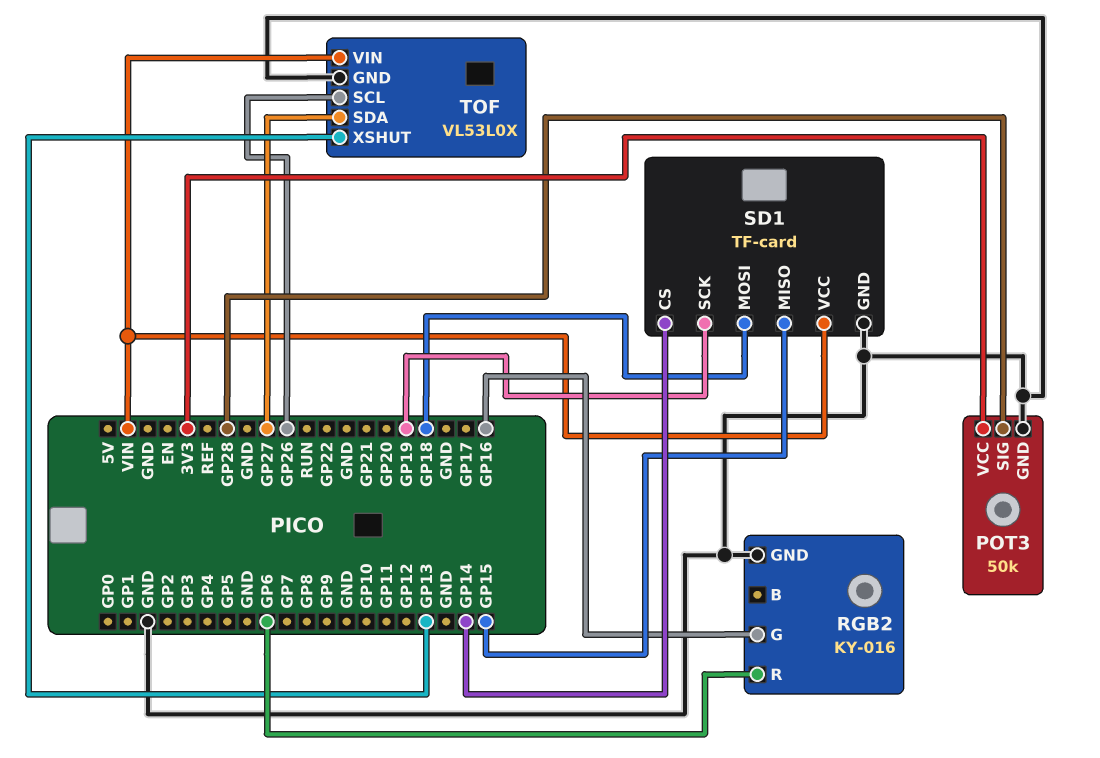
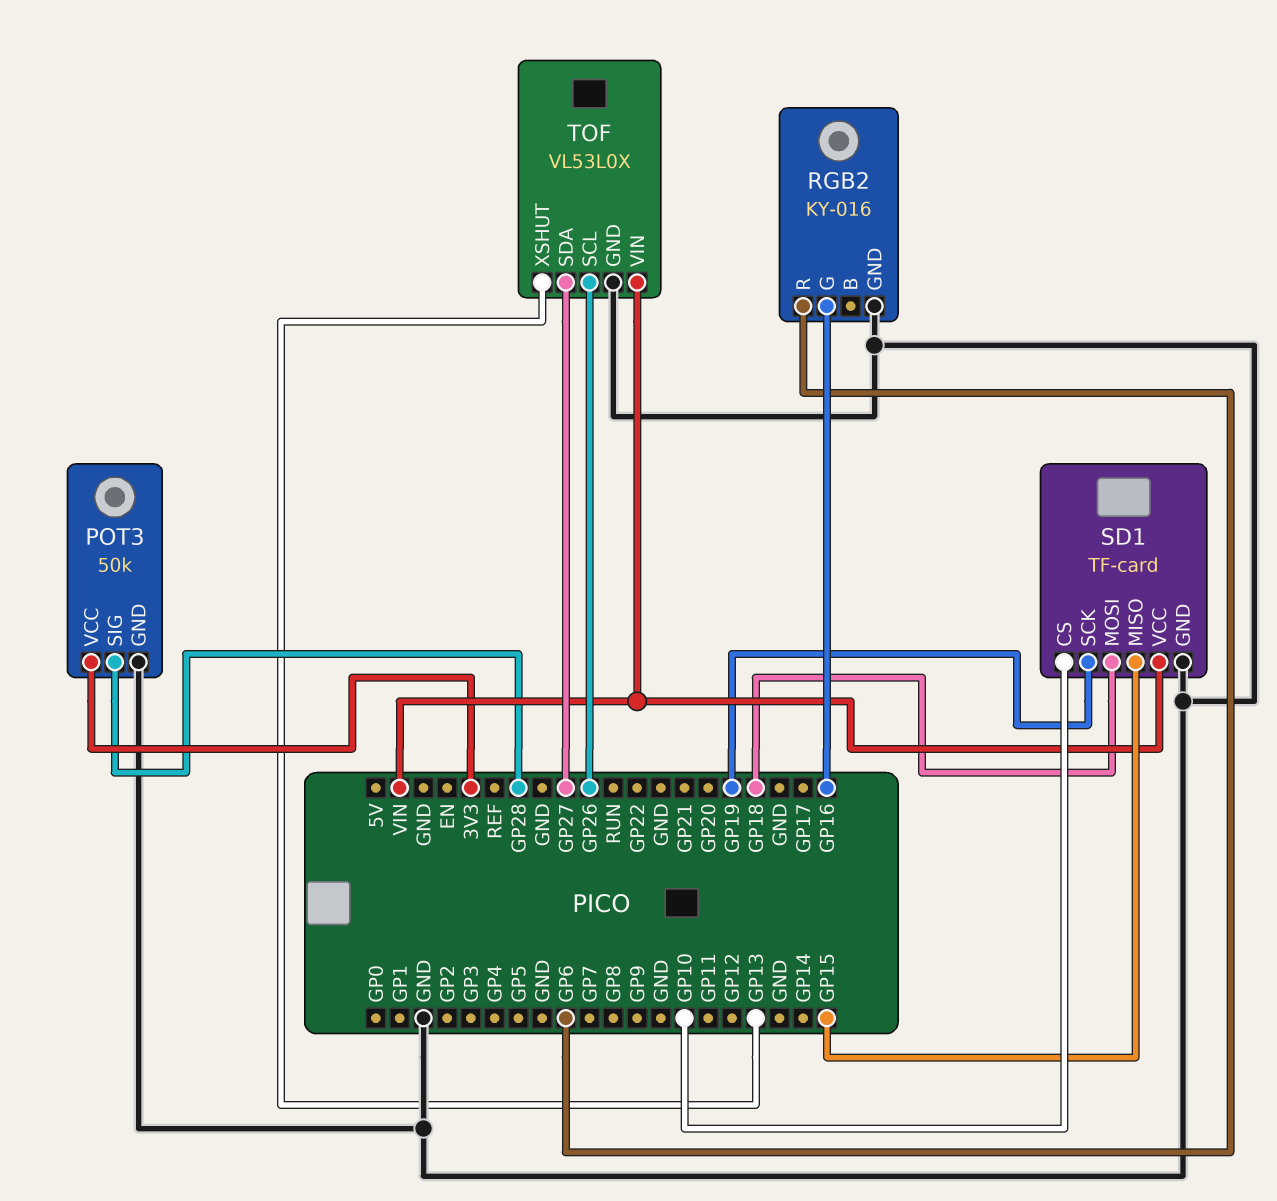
SD1 pin CS: GP14 -> GP10

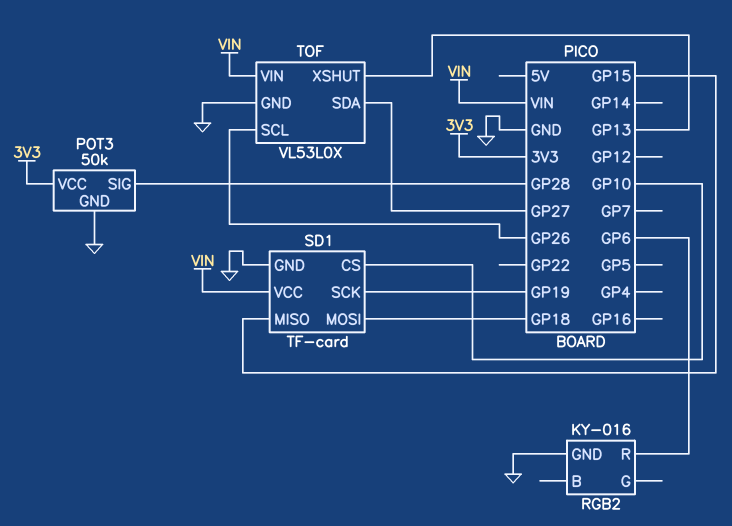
RGB2 pin G: GP16 -> none

